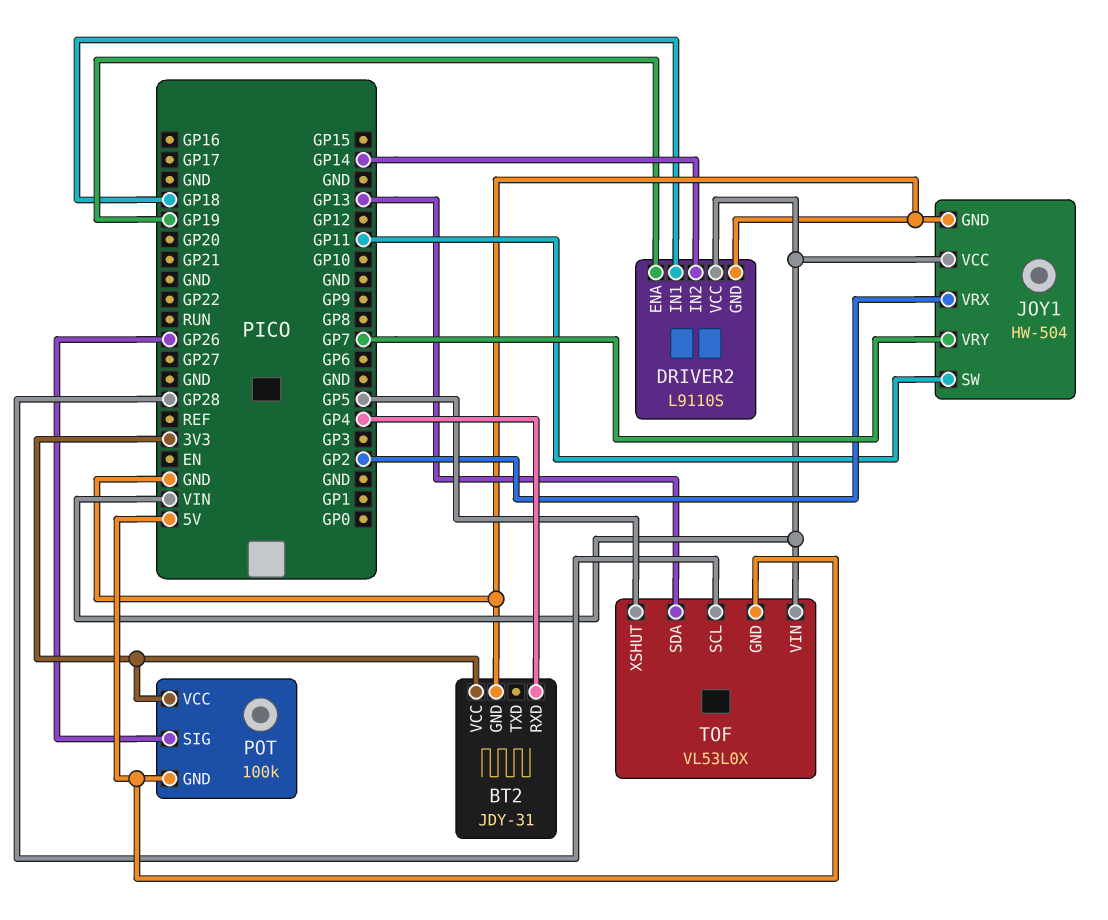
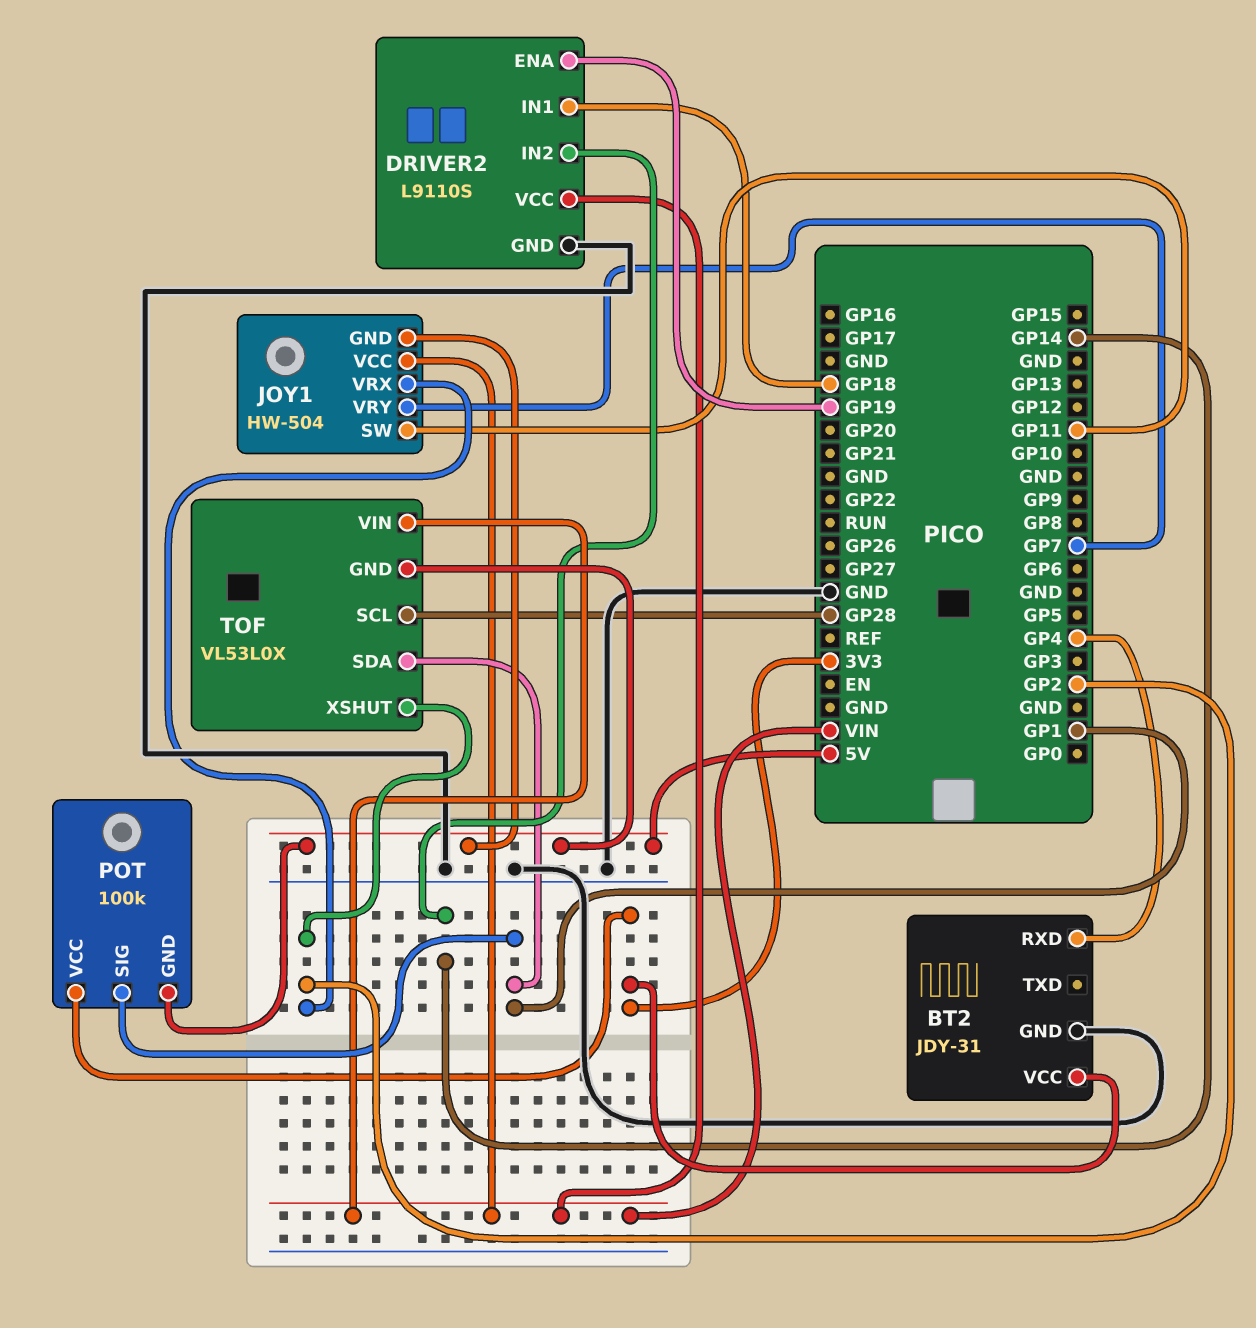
JOY1 pin GND: GND -> 5V
POT pin SIG: GP26 -> GP1
TOF pin SDA: GP13 -> GP1
TOF pin XSHUT: GP5 -> GP2

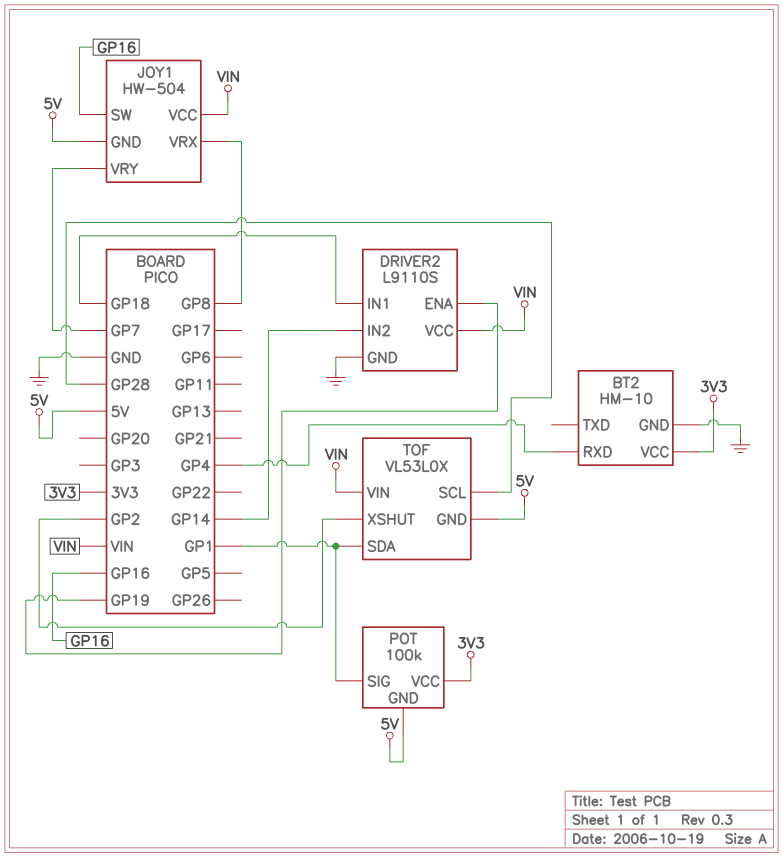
BT2: JDY-31 -> HM-10
JOY1 pin SW: GP11 -> GP16
JOY1 pin VRX: GP2 -> GP8

